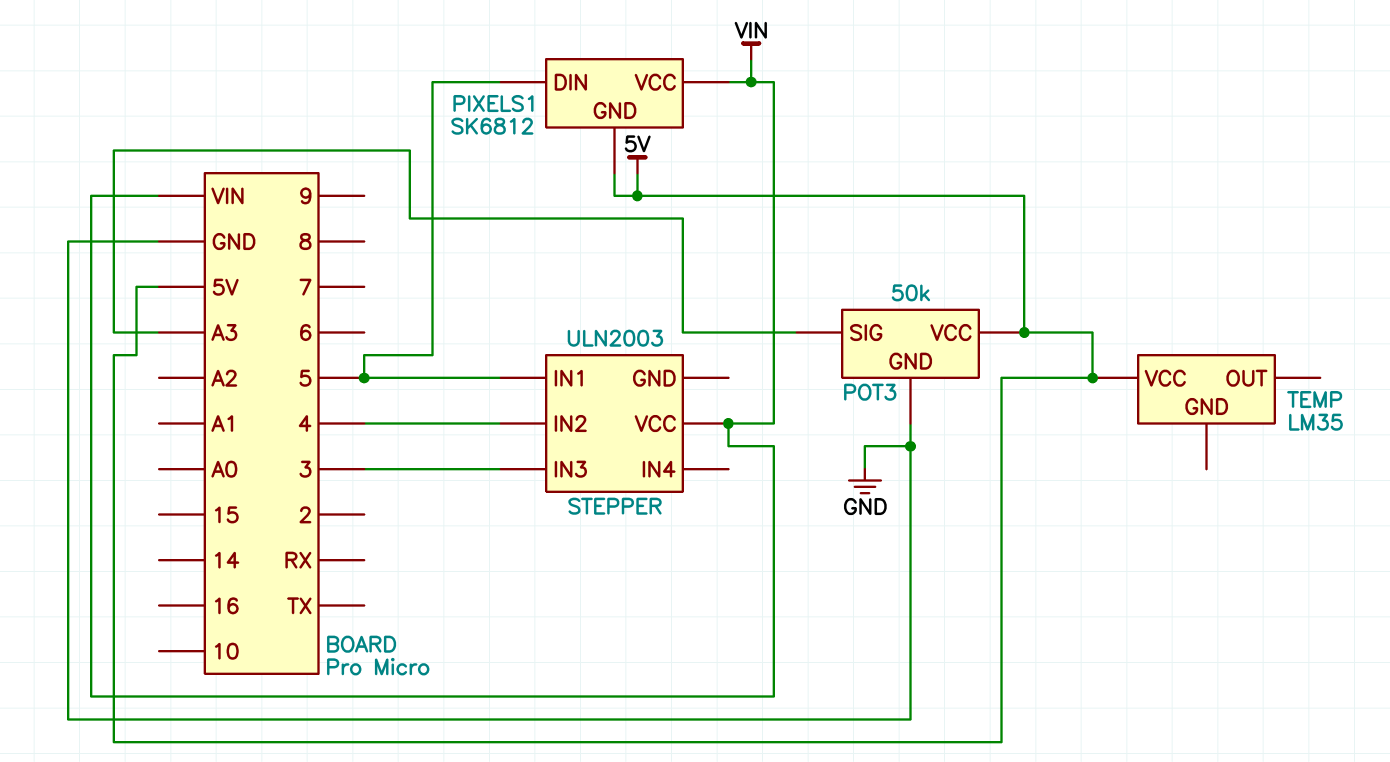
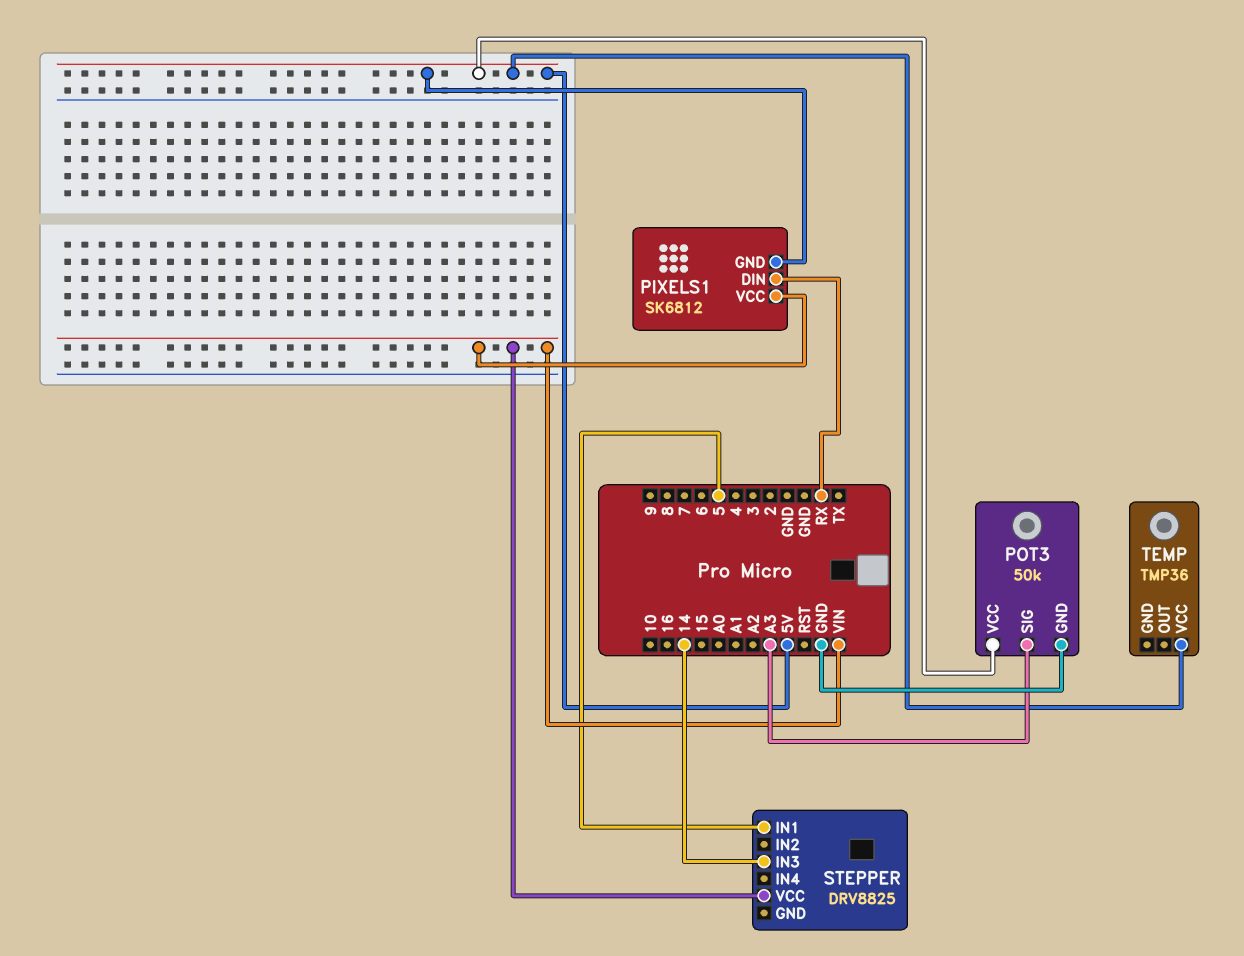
PIXELS1 pin DIN: 5 -> RX
STEPPER: ULN2003 -> DRV8825
STEPPER pin IN2: 4 -> none
STEPPER pin IN3: 3 -> 14
TEMP: LM35 -> TMP36

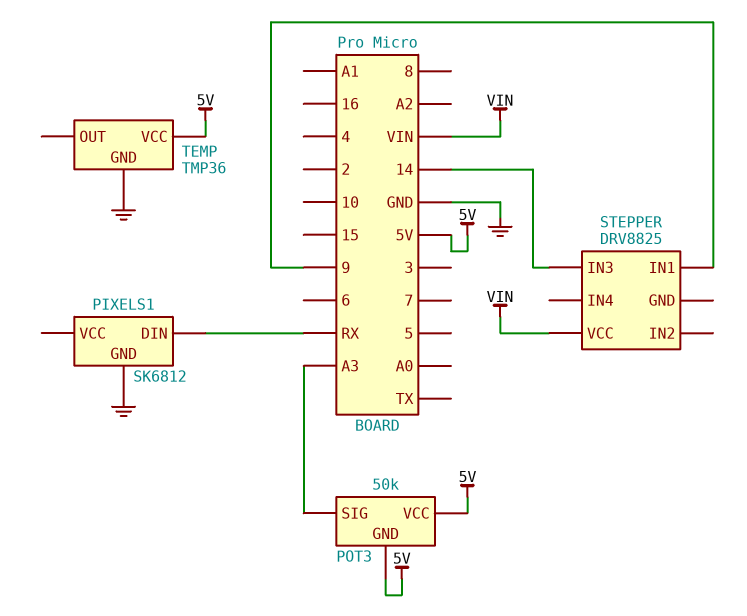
PIXELS1 pin GND: 5V -> GND
PIXELS1 pin VCC: VIN -> none
POT3 pin GND: GND -> 5V
STEPPER pin IN1: 5 -> 9
TEMP pin GND: none -> GND

